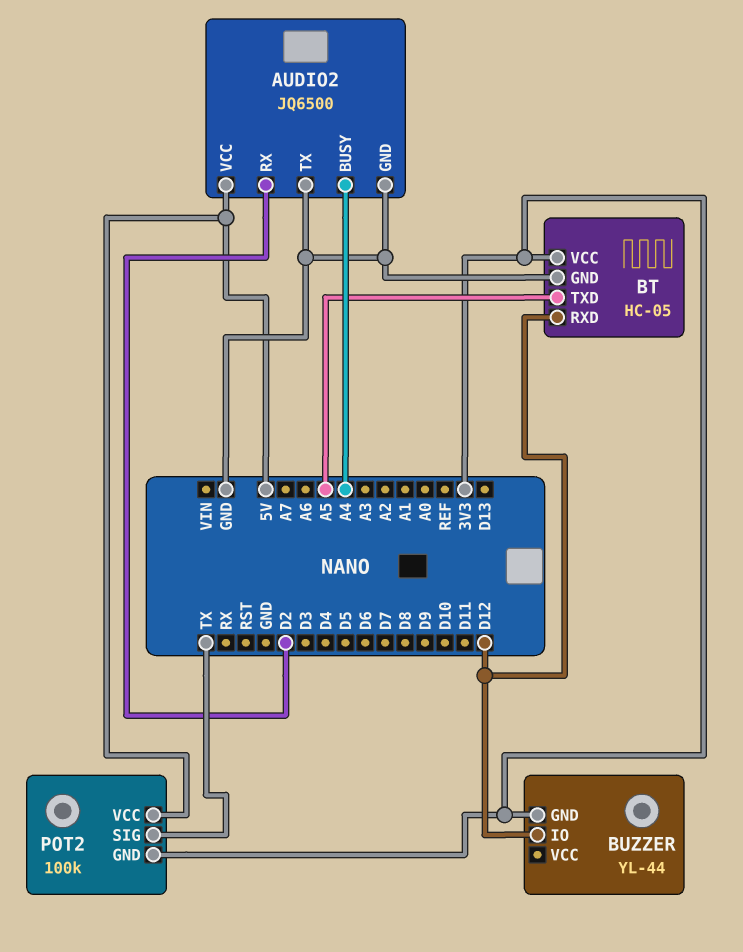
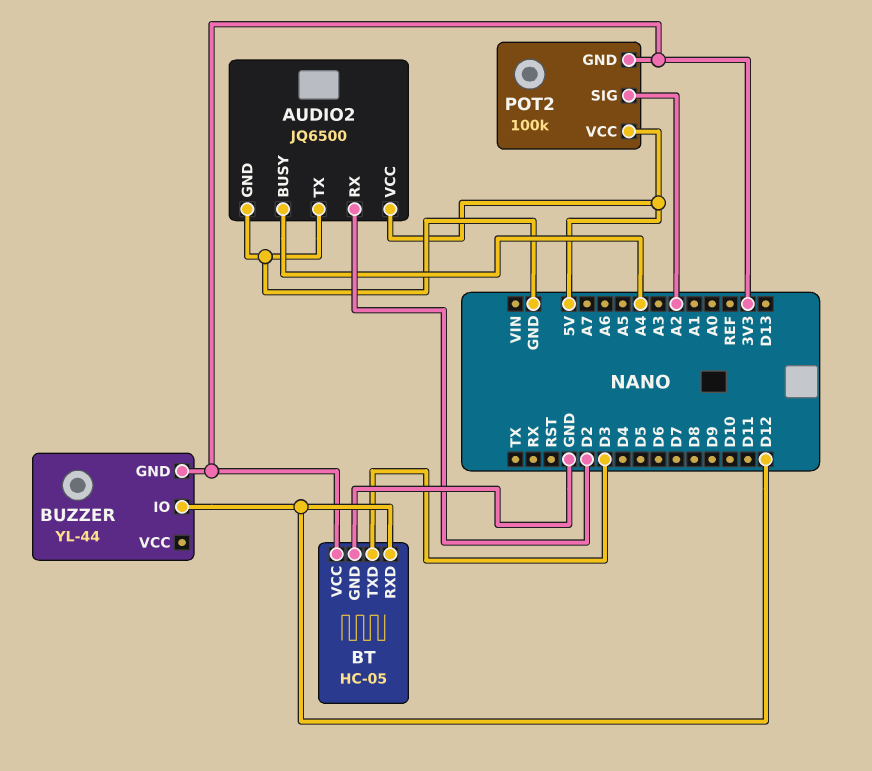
BT pin TXD: A5 -> D3
POT2 pin SIG: TX -> A2

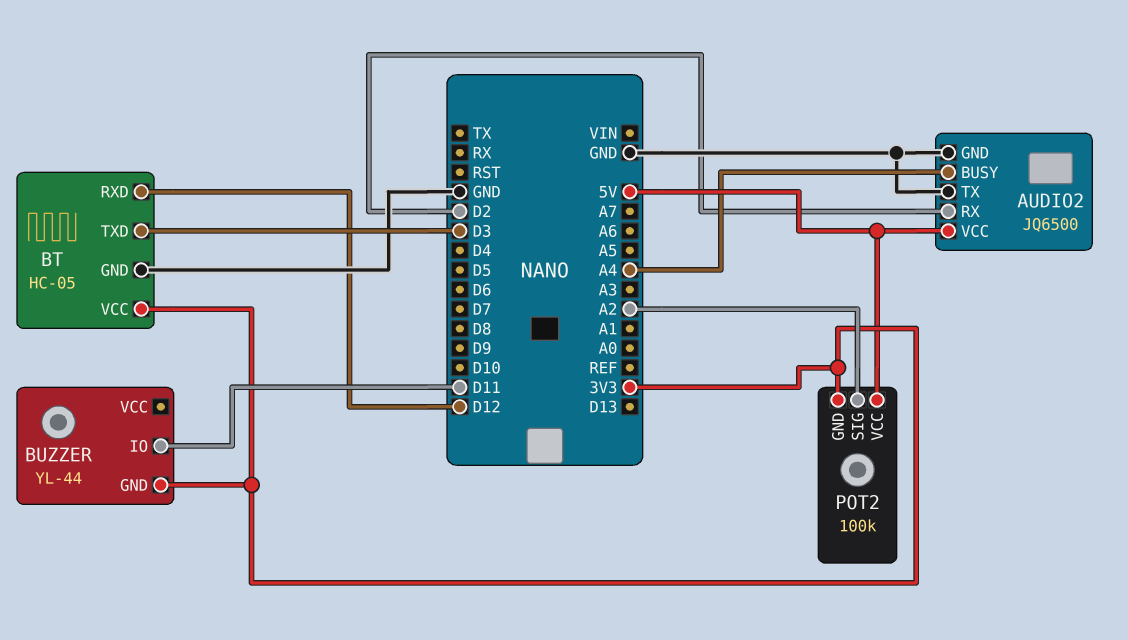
BUZZER pin IO: D12 -> D11

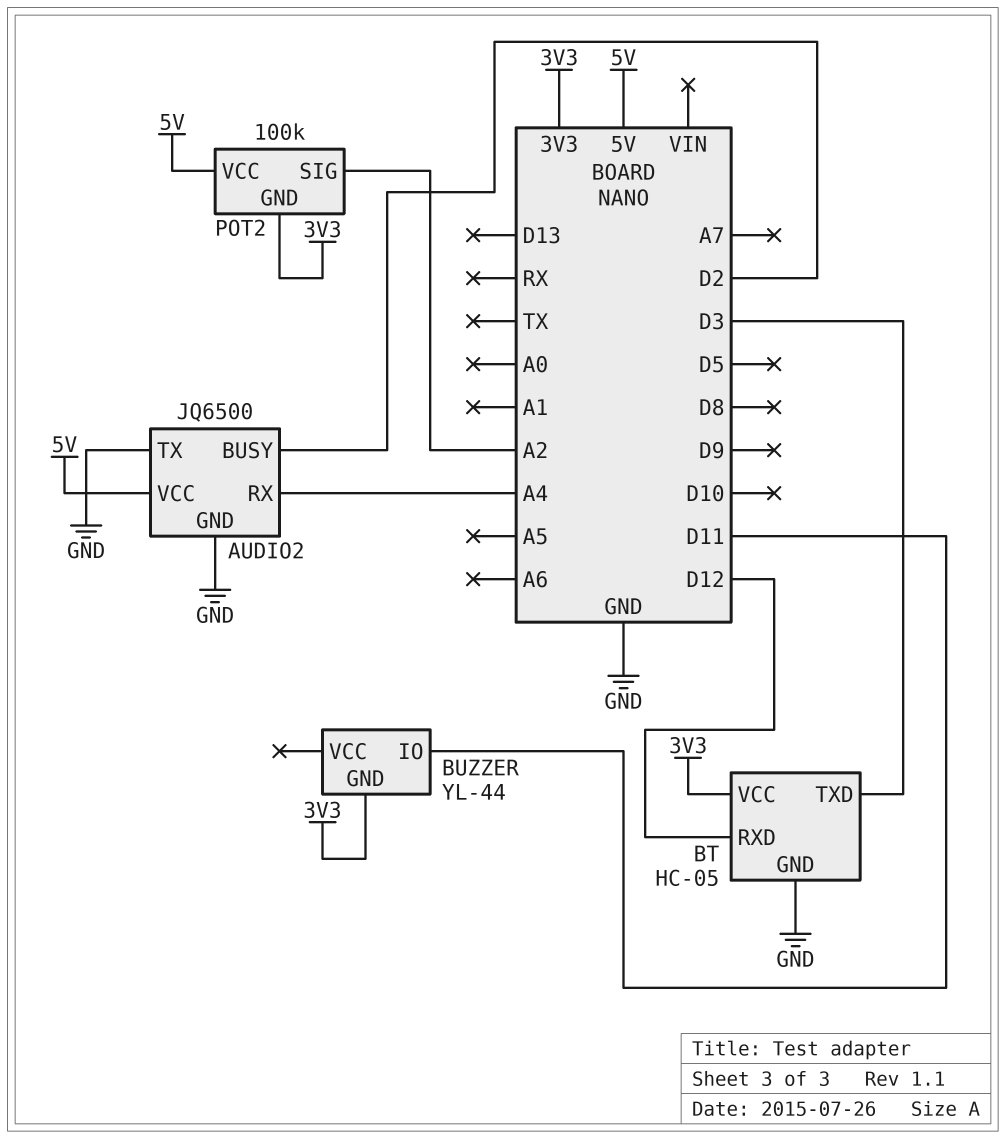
AUDIO2 pin BUSY: A4 -> D2
AUDIO2 pin RX: D2 -> A4

